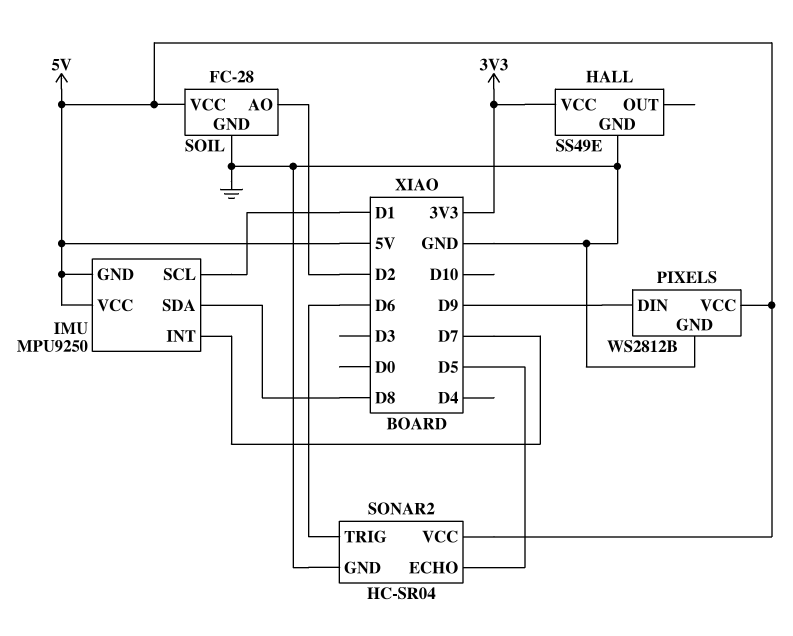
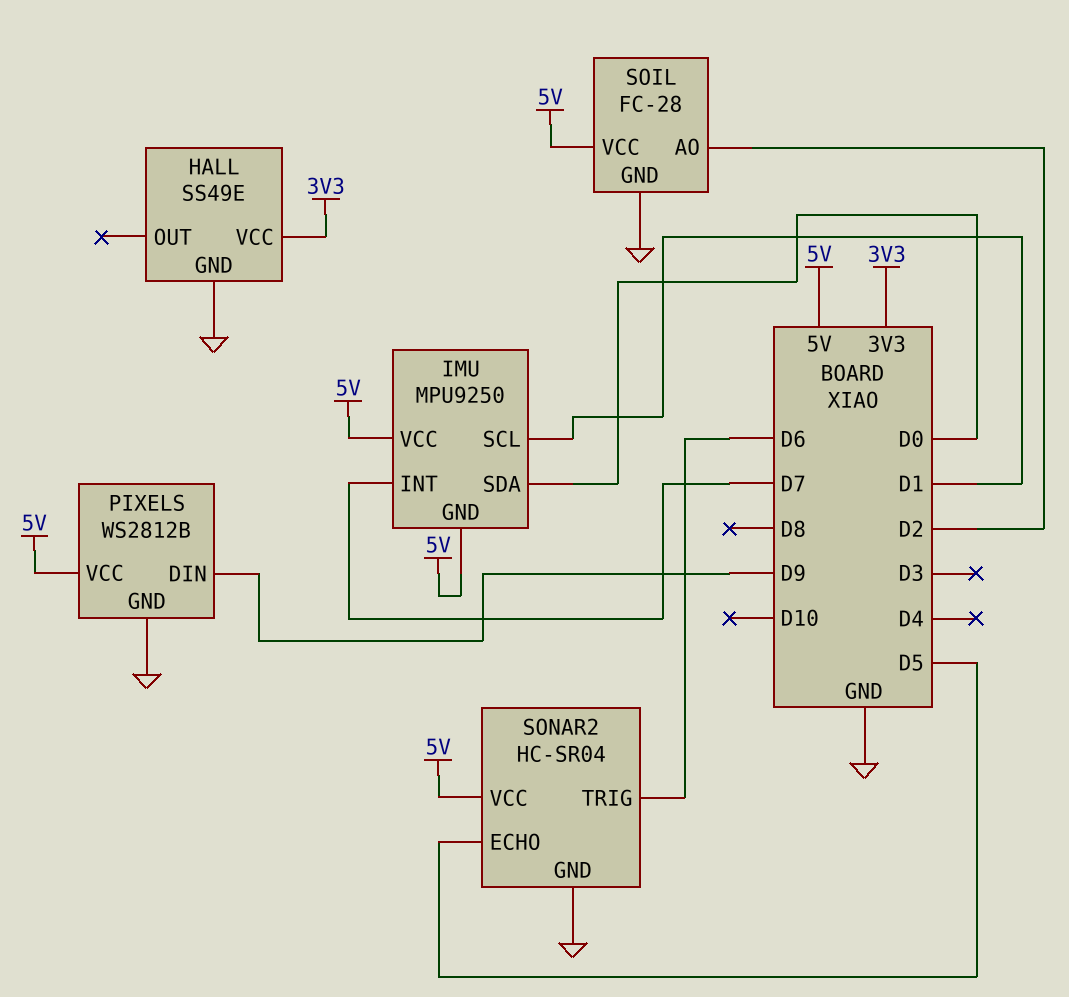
IMU pin SDA: D8 -> D0

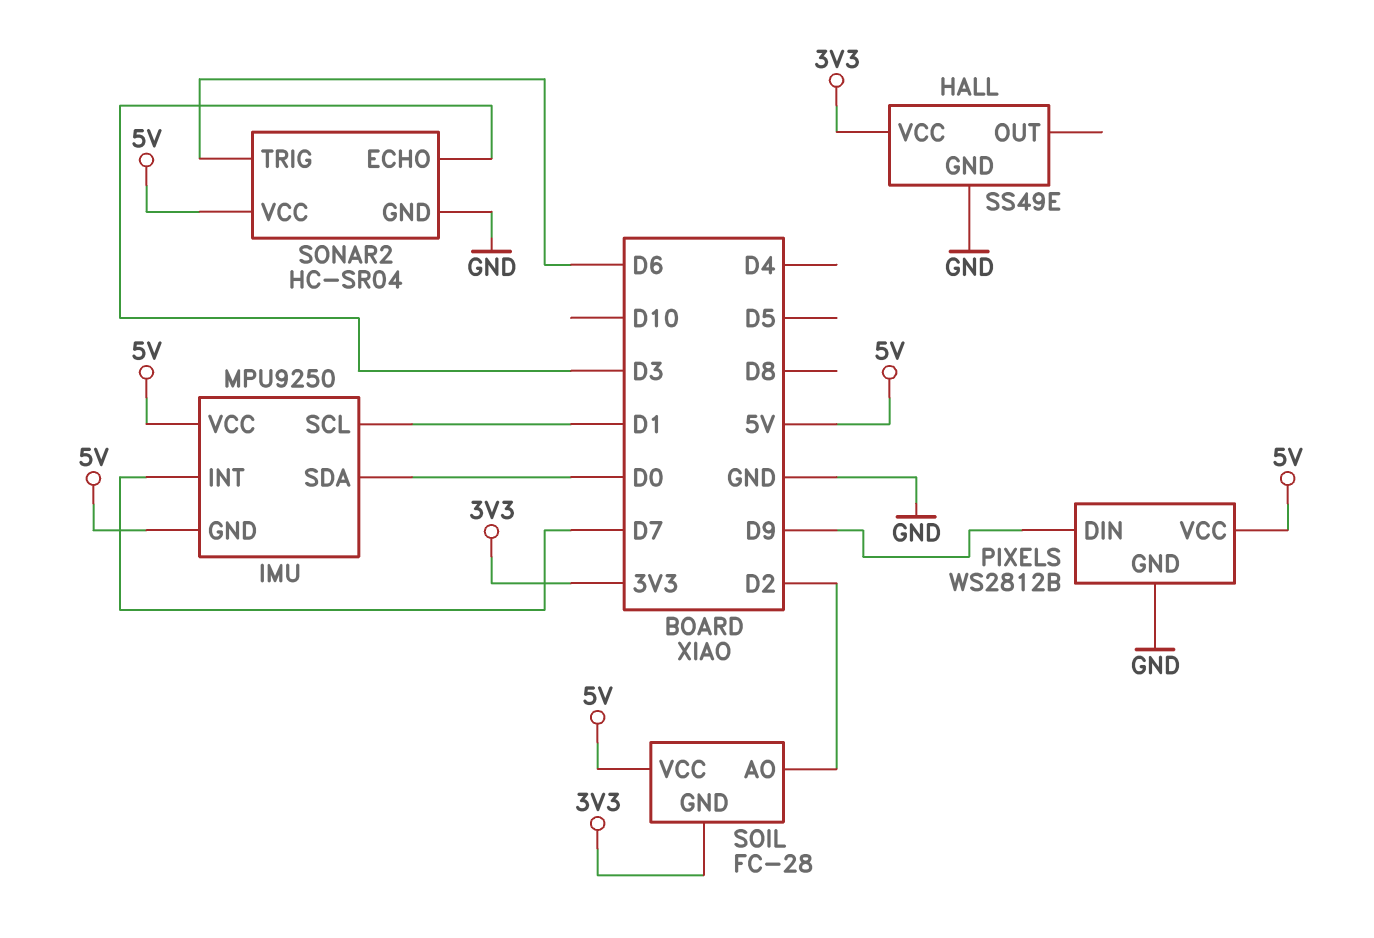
SOIL pin GND: GND -> 3V3
SONAR2 pin ECHO: D5 -> D3

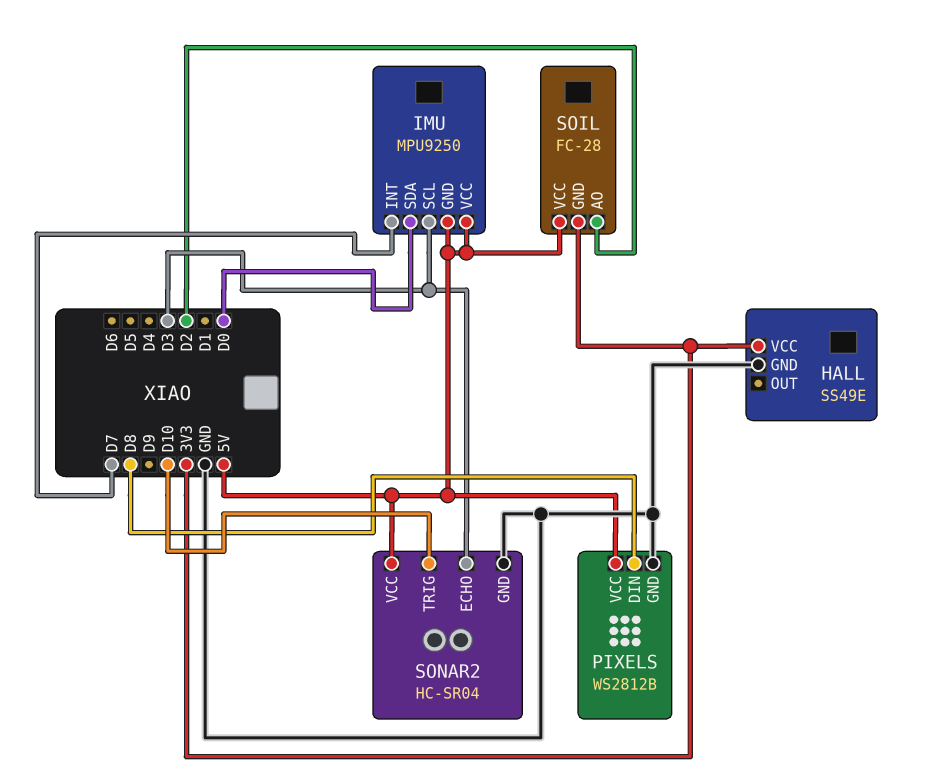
IMU pin SCL: D1 -> D3
PIXELS pin DIN: D9 -> D8
SONAR2 pin TRIG: D6 -> D10

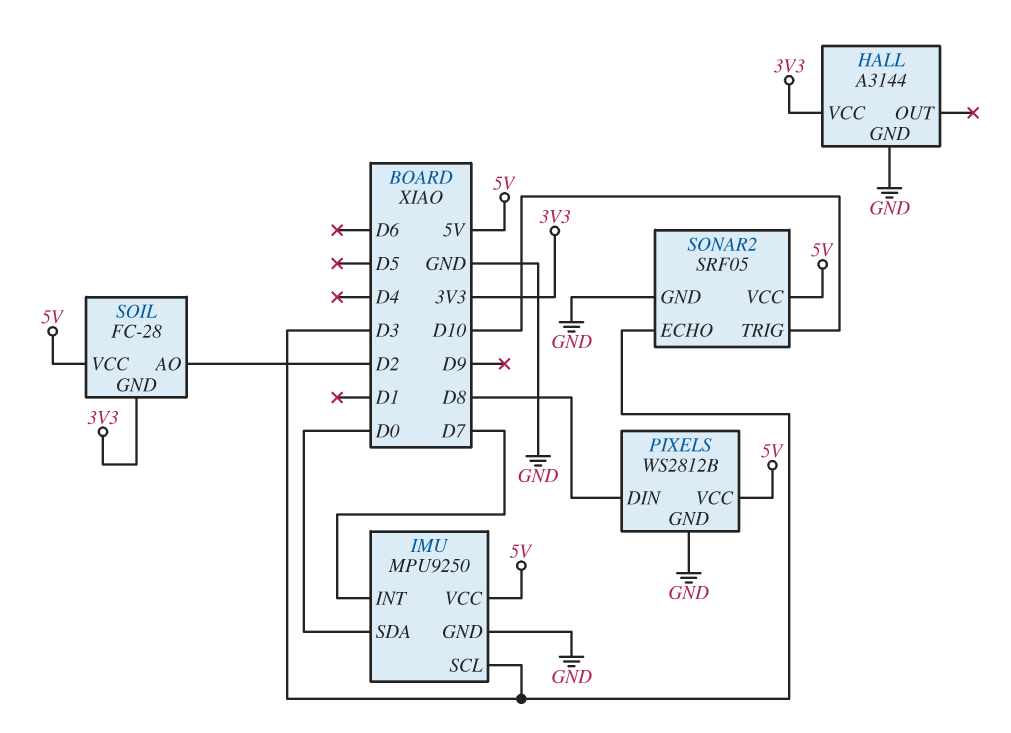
HALL: SS49E -> A3144
IMU pin GND: 5V -> GND
SONAR2: HC-SR04 -> SRF05

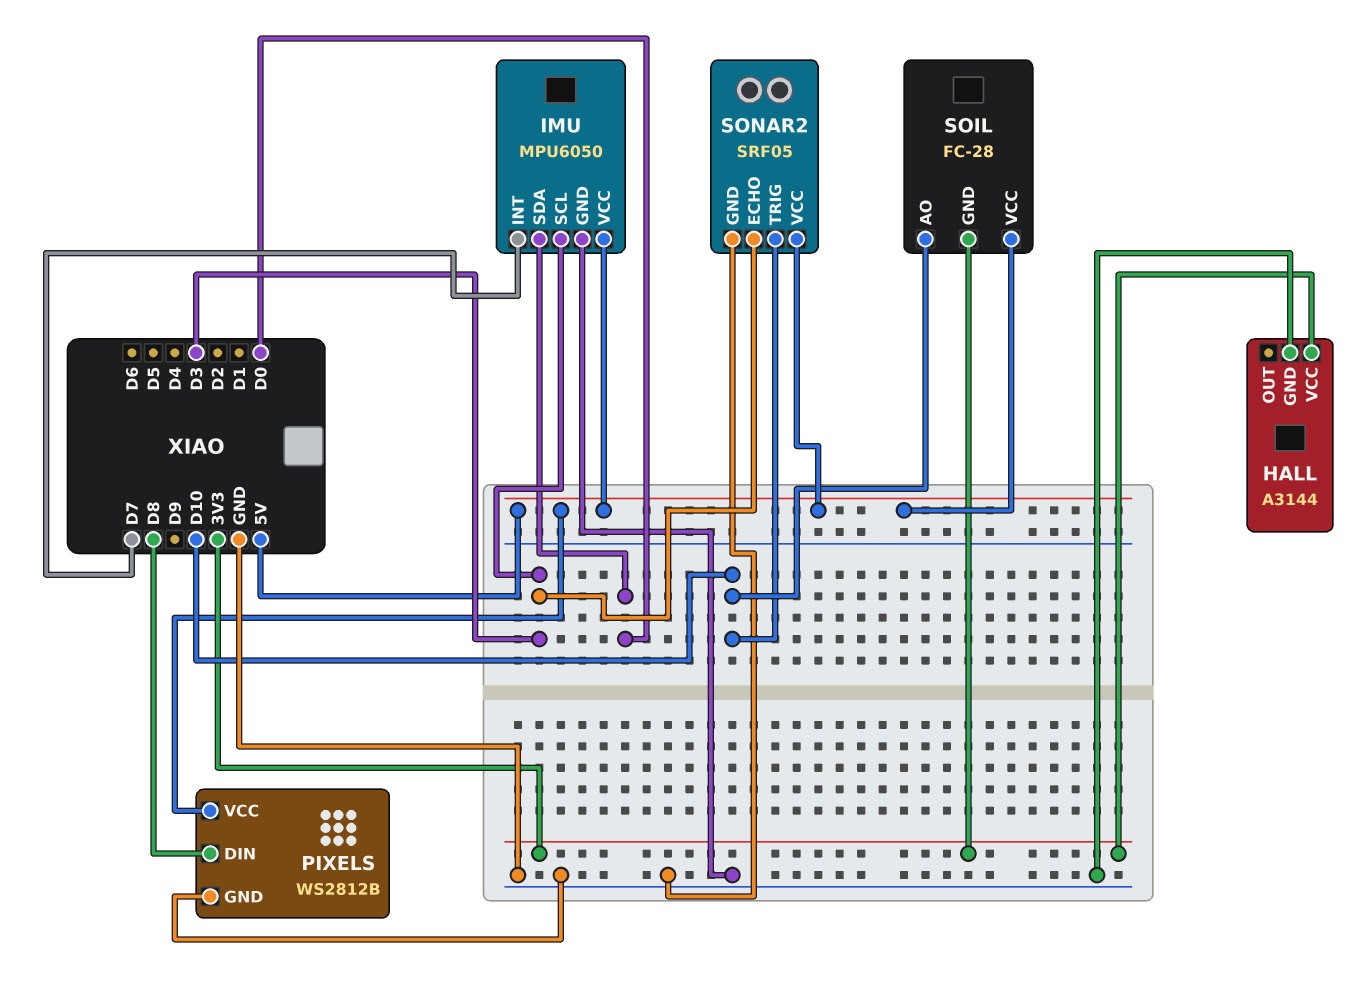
IMU: MPU9250 -> MPU6050
SOIL pin AO: D2 -> D10

